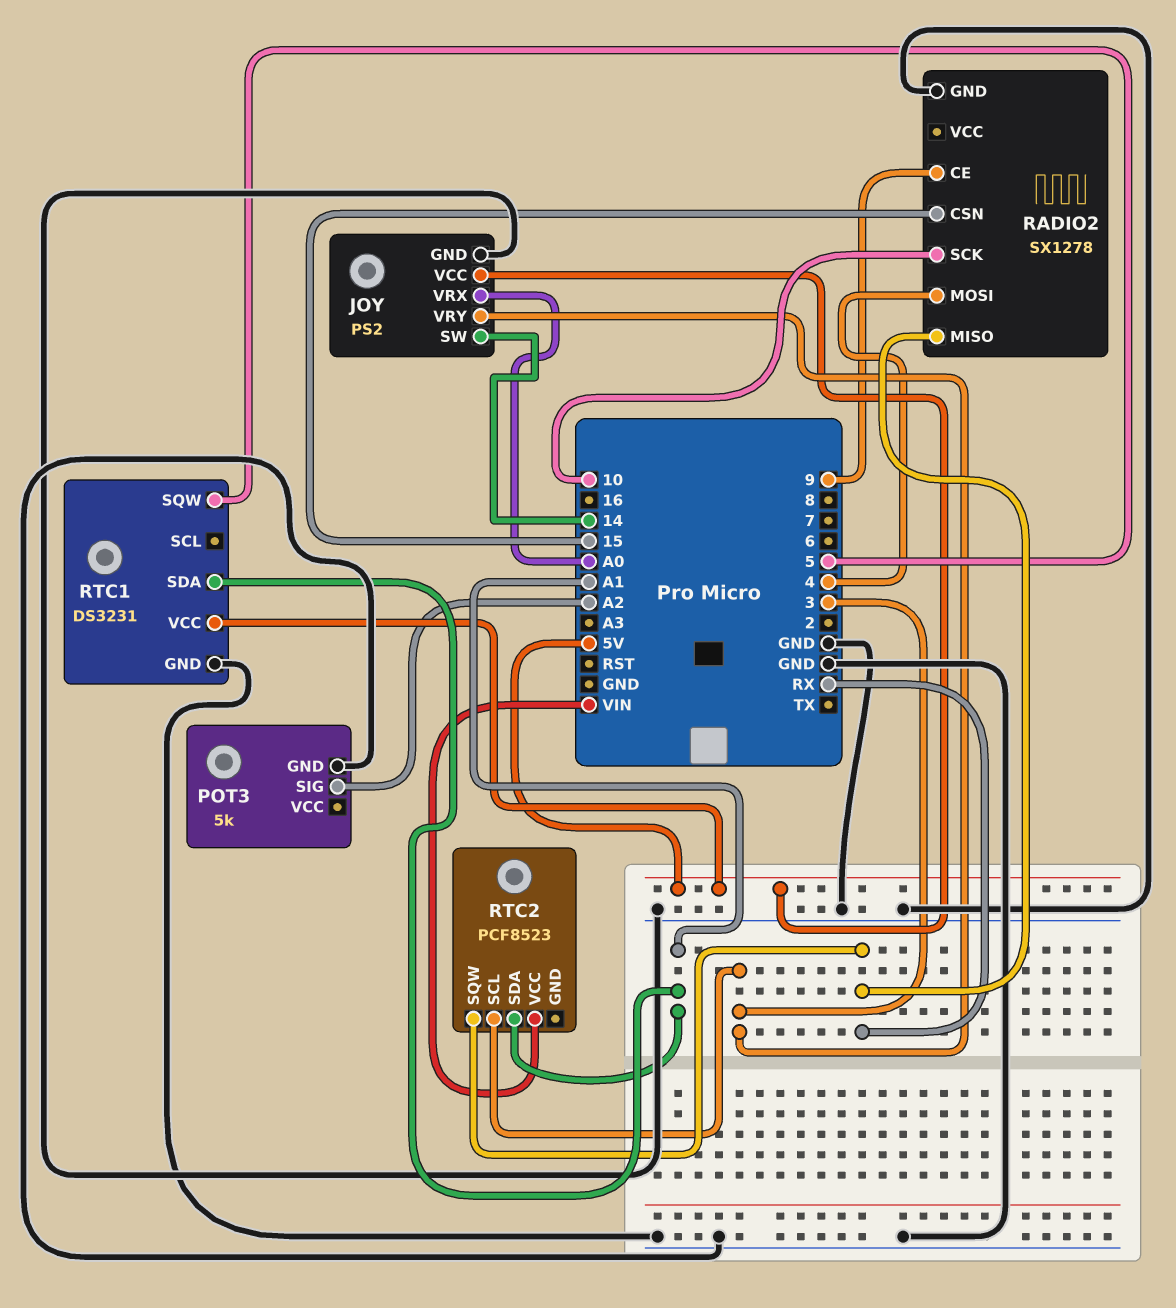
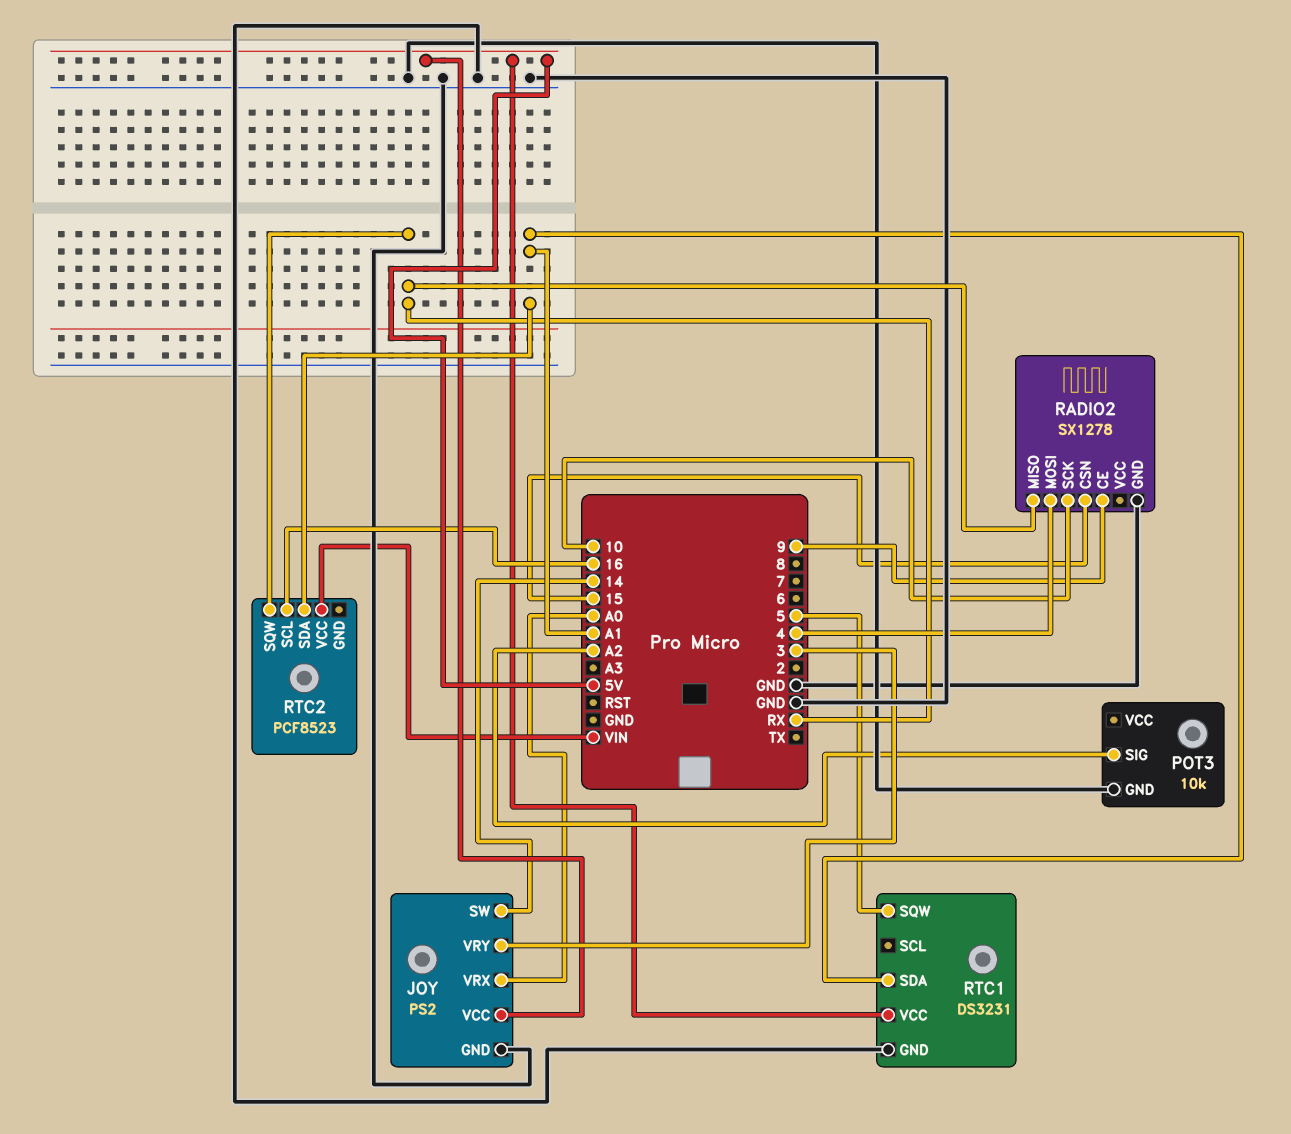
POT3: 5k -> 10k
RTC2 pin SCL: 3 -> 16

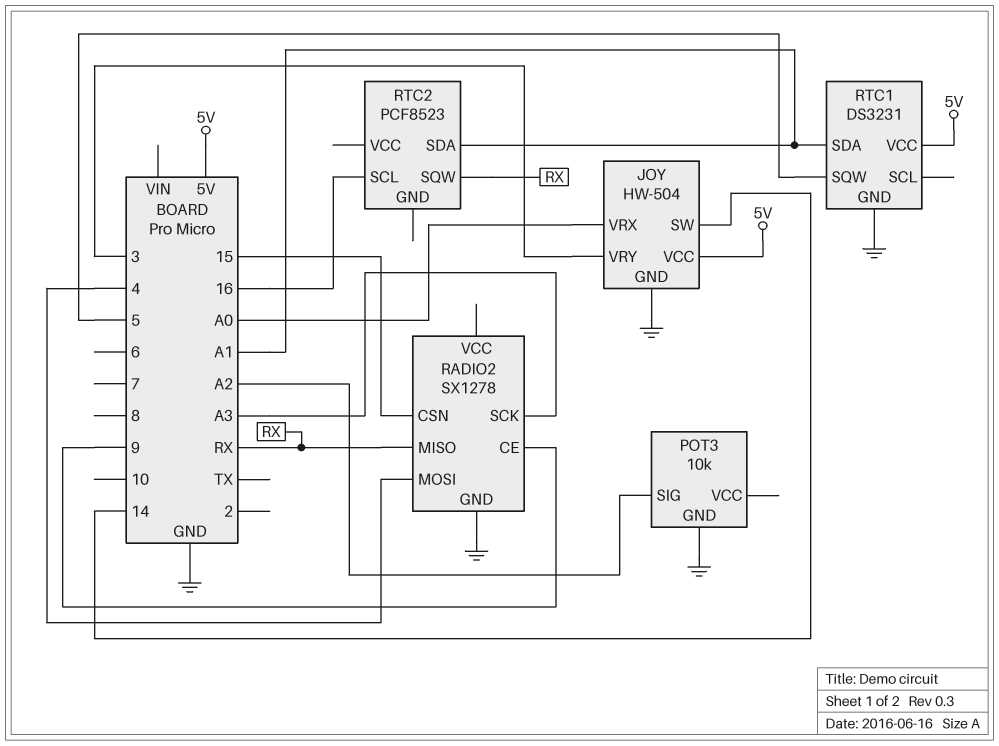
JOY: PS2 -> HW-504
RADIO2 pin SCK: 10 -> A3
RTC2 pin VCC: VIN -> none

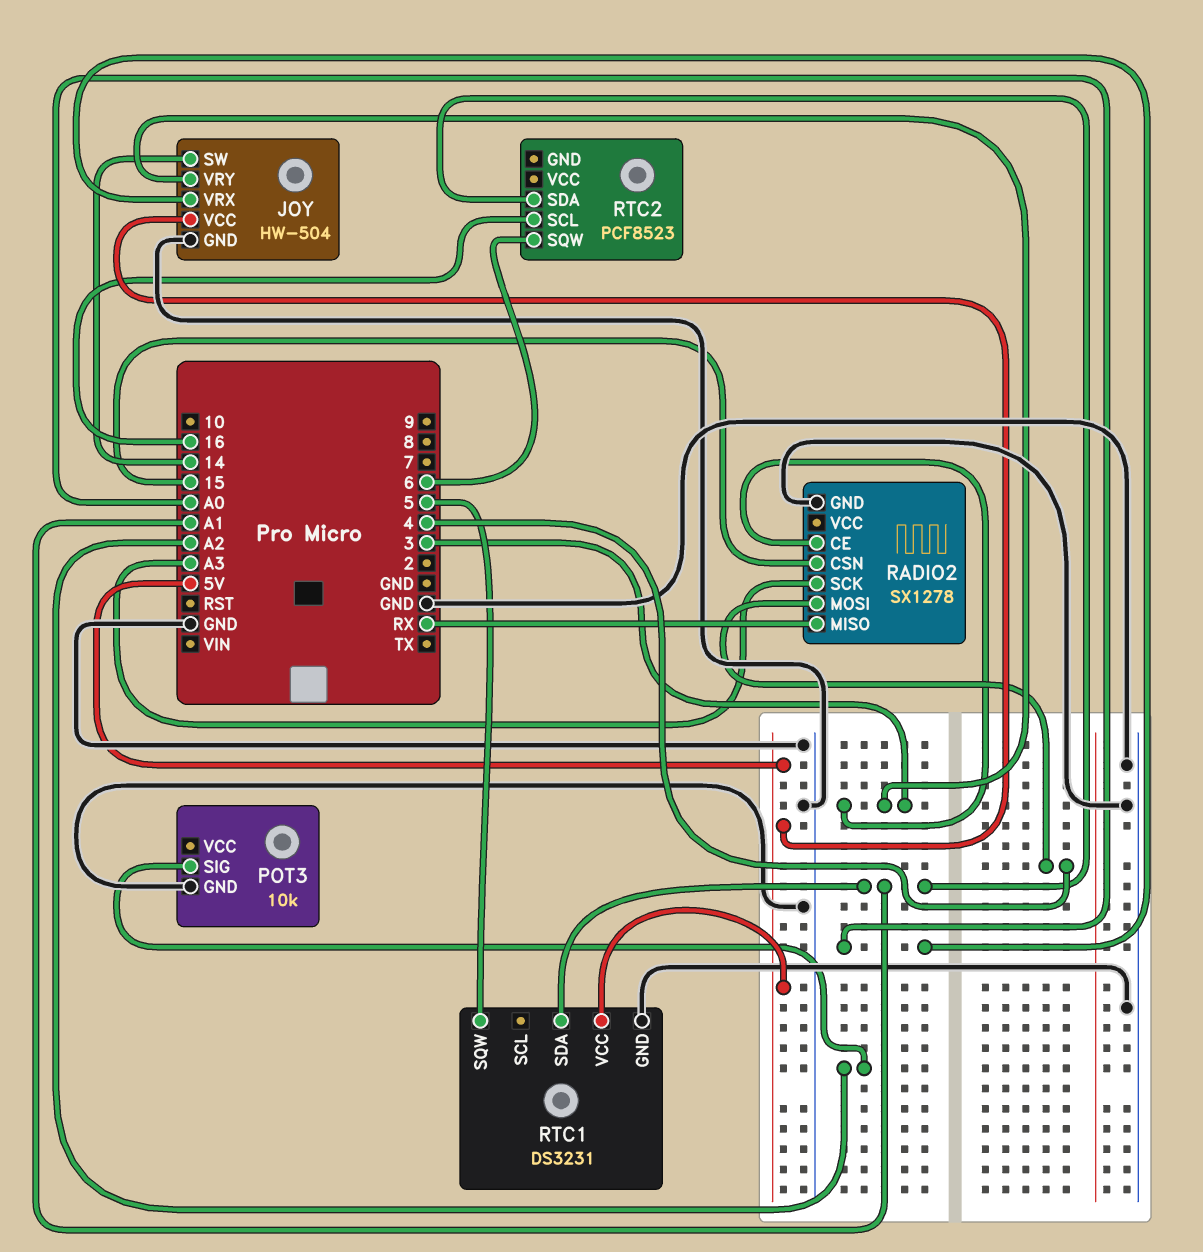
RADIO2 pin CE: 9 -> 3
RTC2 pin SQW: RX -> 6

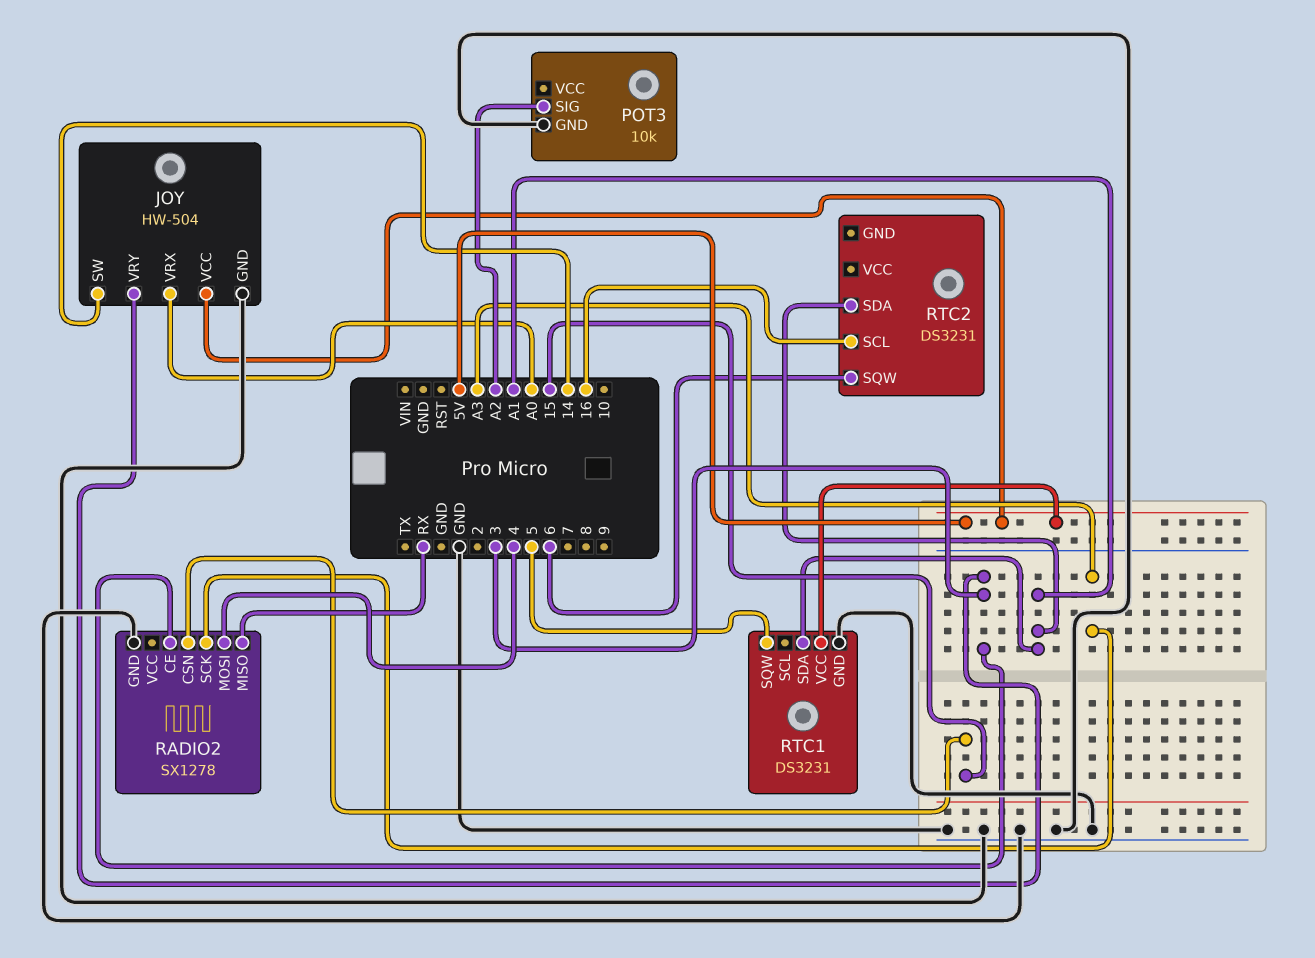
RTC2: PCF8523 -> DS3231

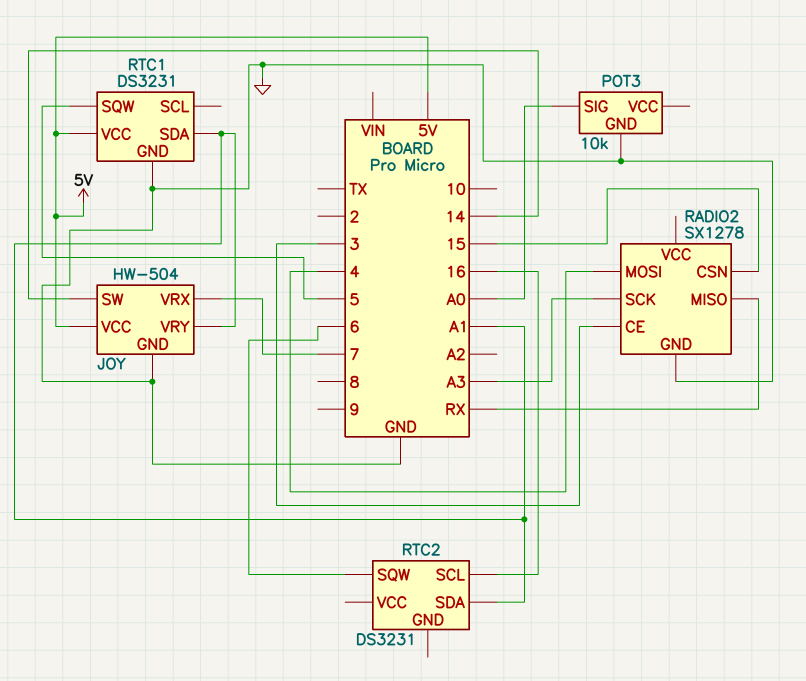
JOY pin VRX: A0 -> 7
JOY pin VRY: 3 -> A1
POT3 pin SIG: A2 -> A0

